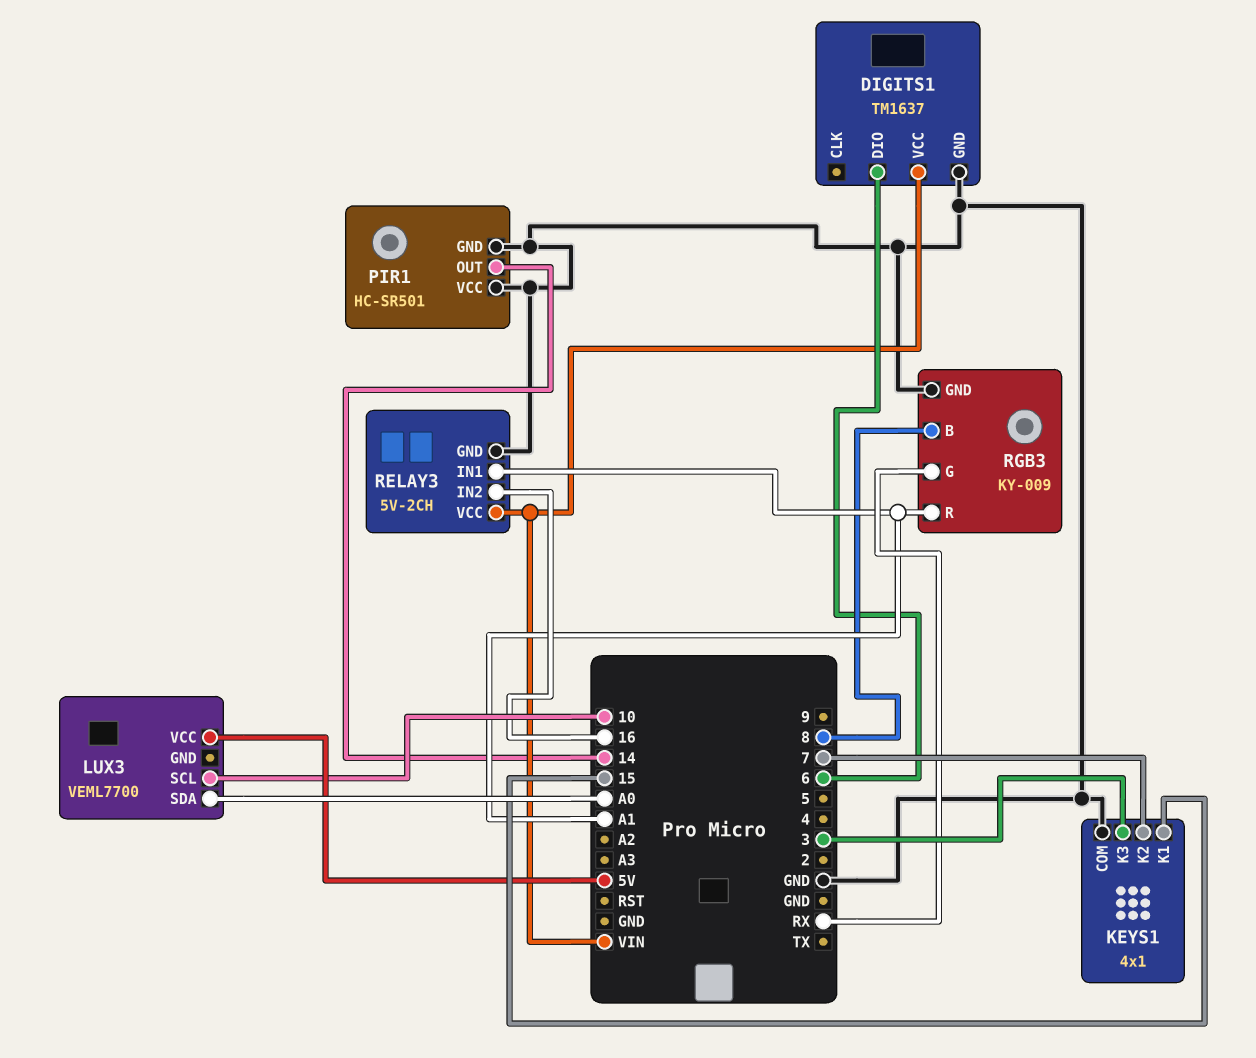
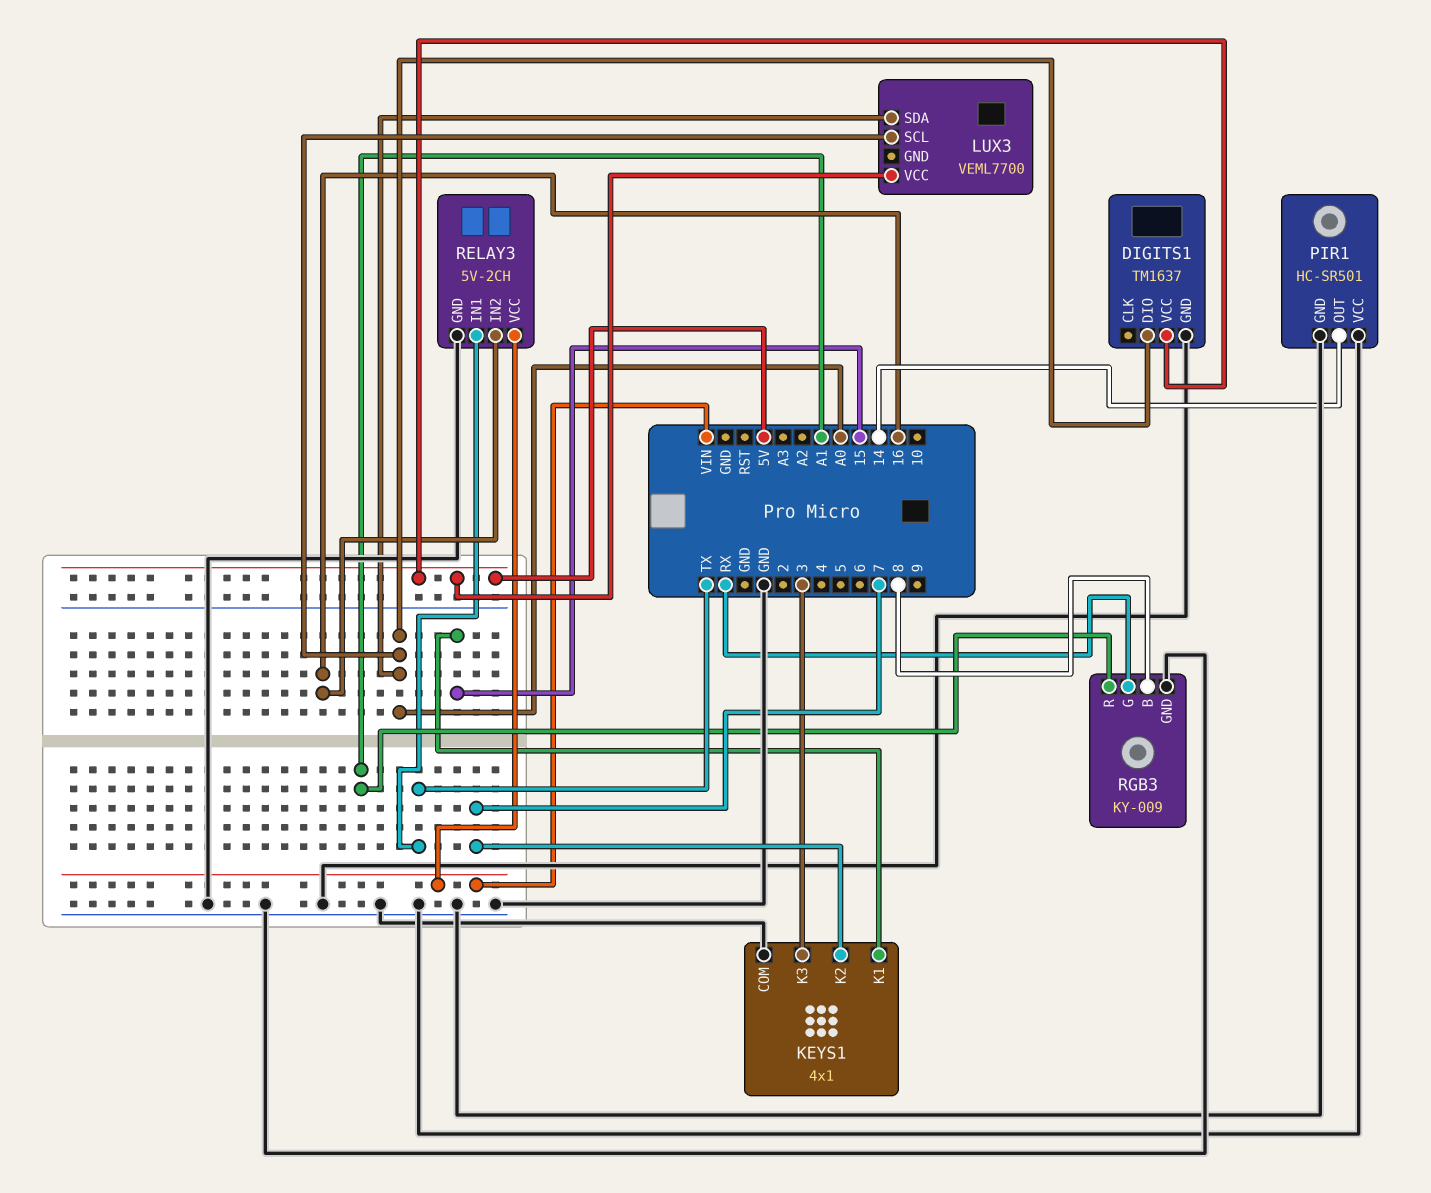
DIGITS1 pin DIO: 6 -> A0
DIGITS1 pin VCC: VIN -> 5V
LUX3 pin SCL: 10 -> A0
RELAY3 pin IN1: A1 -> TX

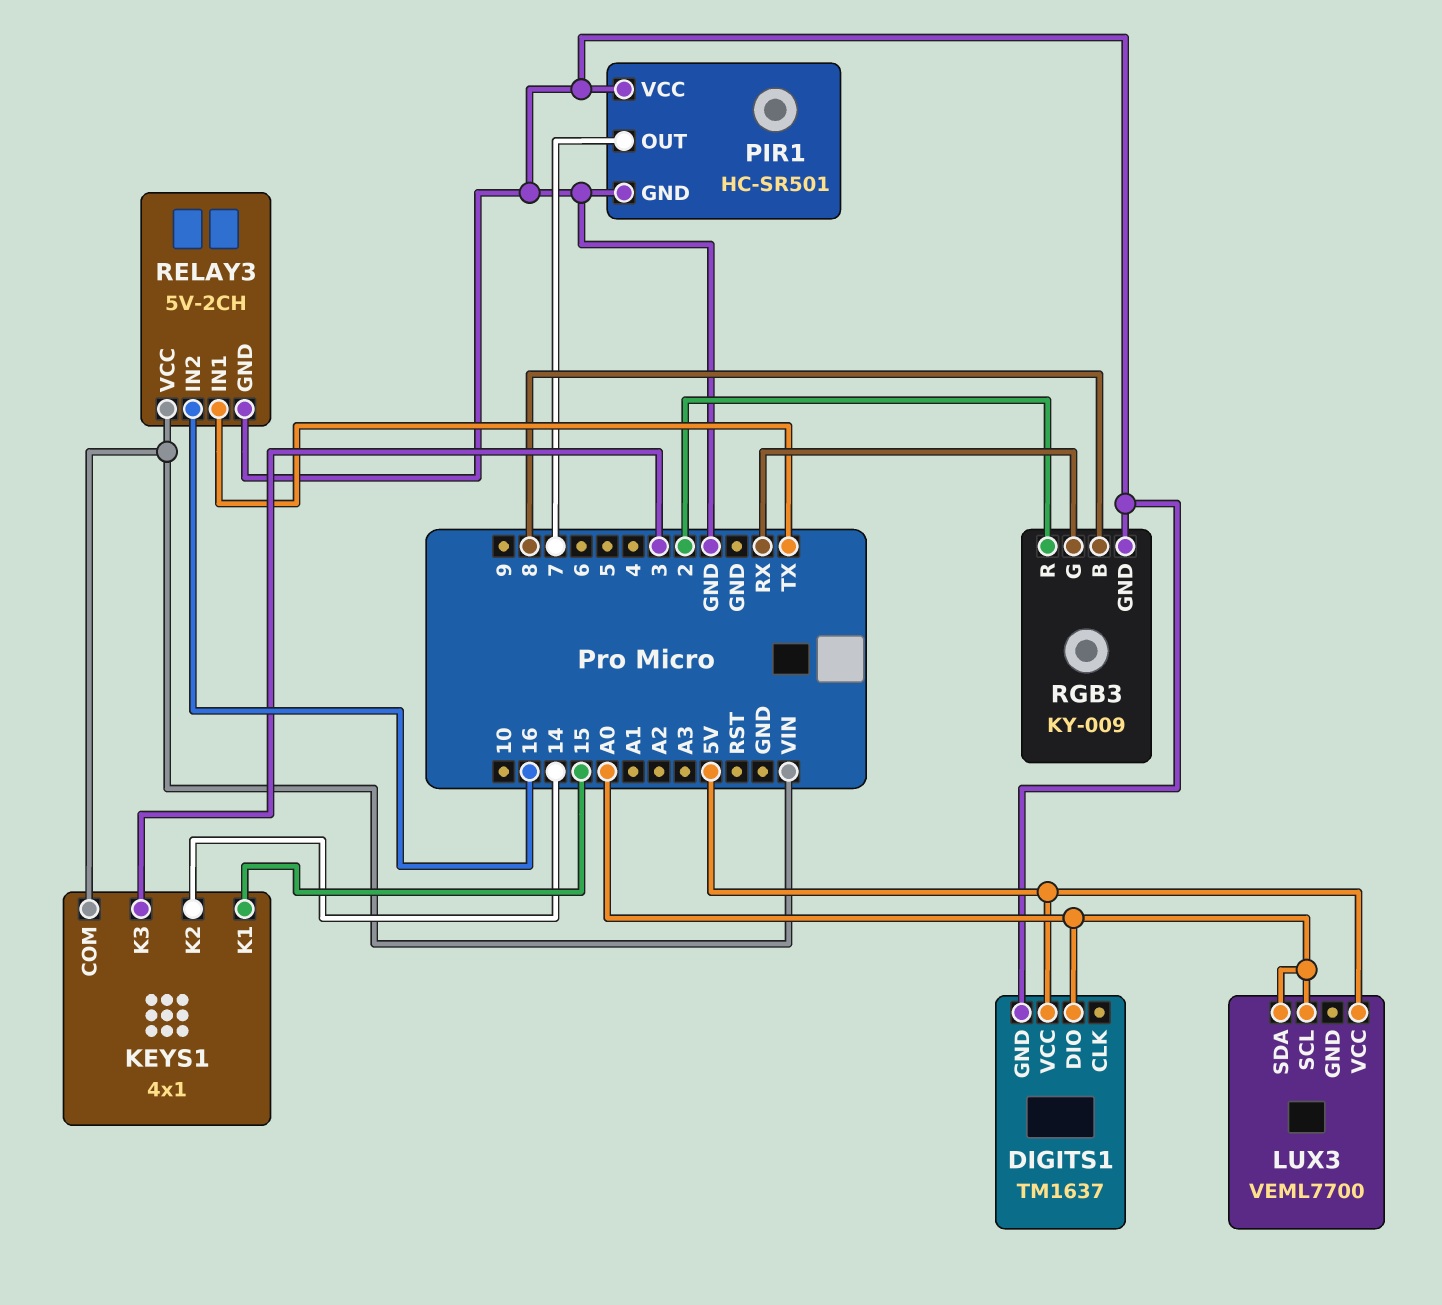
KEYS1 pin COM: GND -> VIN
KEYS1 pin K2: 7 -> 14
PIR1 pin OUT: 14 -> 7
RGB3 pin R: A1 -> 2

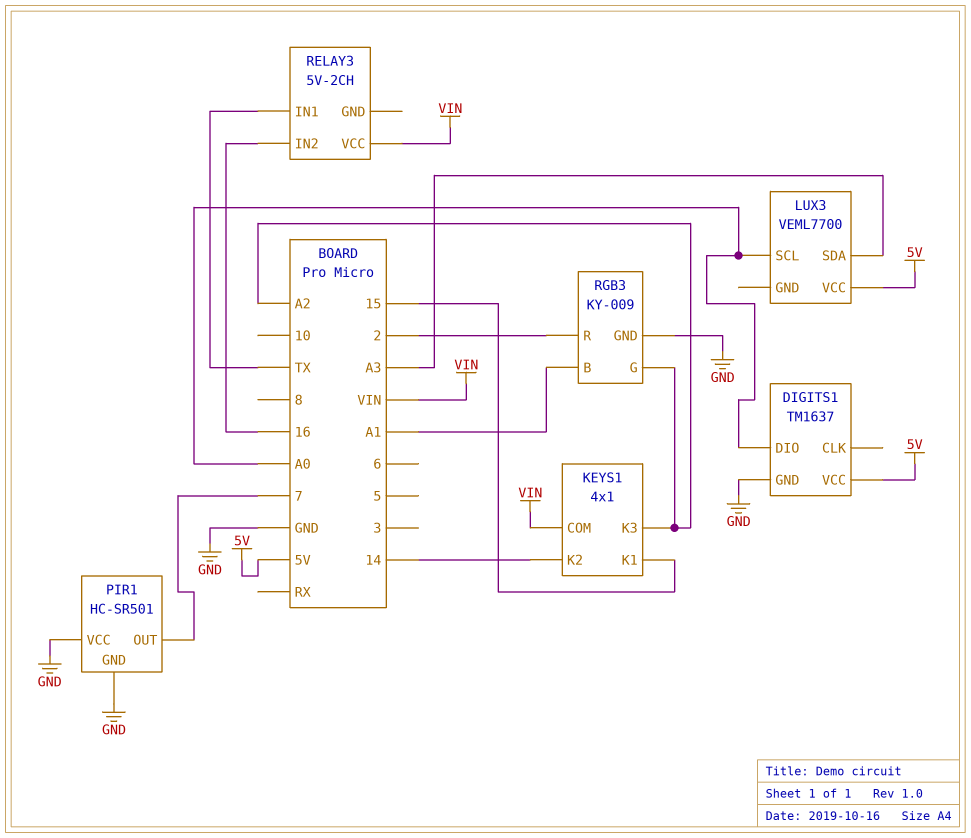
KEYS1 pin K3: 3 -> A2
LUX3 pin SDA: A0 -> A3
RELAY3 pin GND: GND -> none
RGB3 pin B: 8 -> A1
RGB3 pin G: RX -> A2

